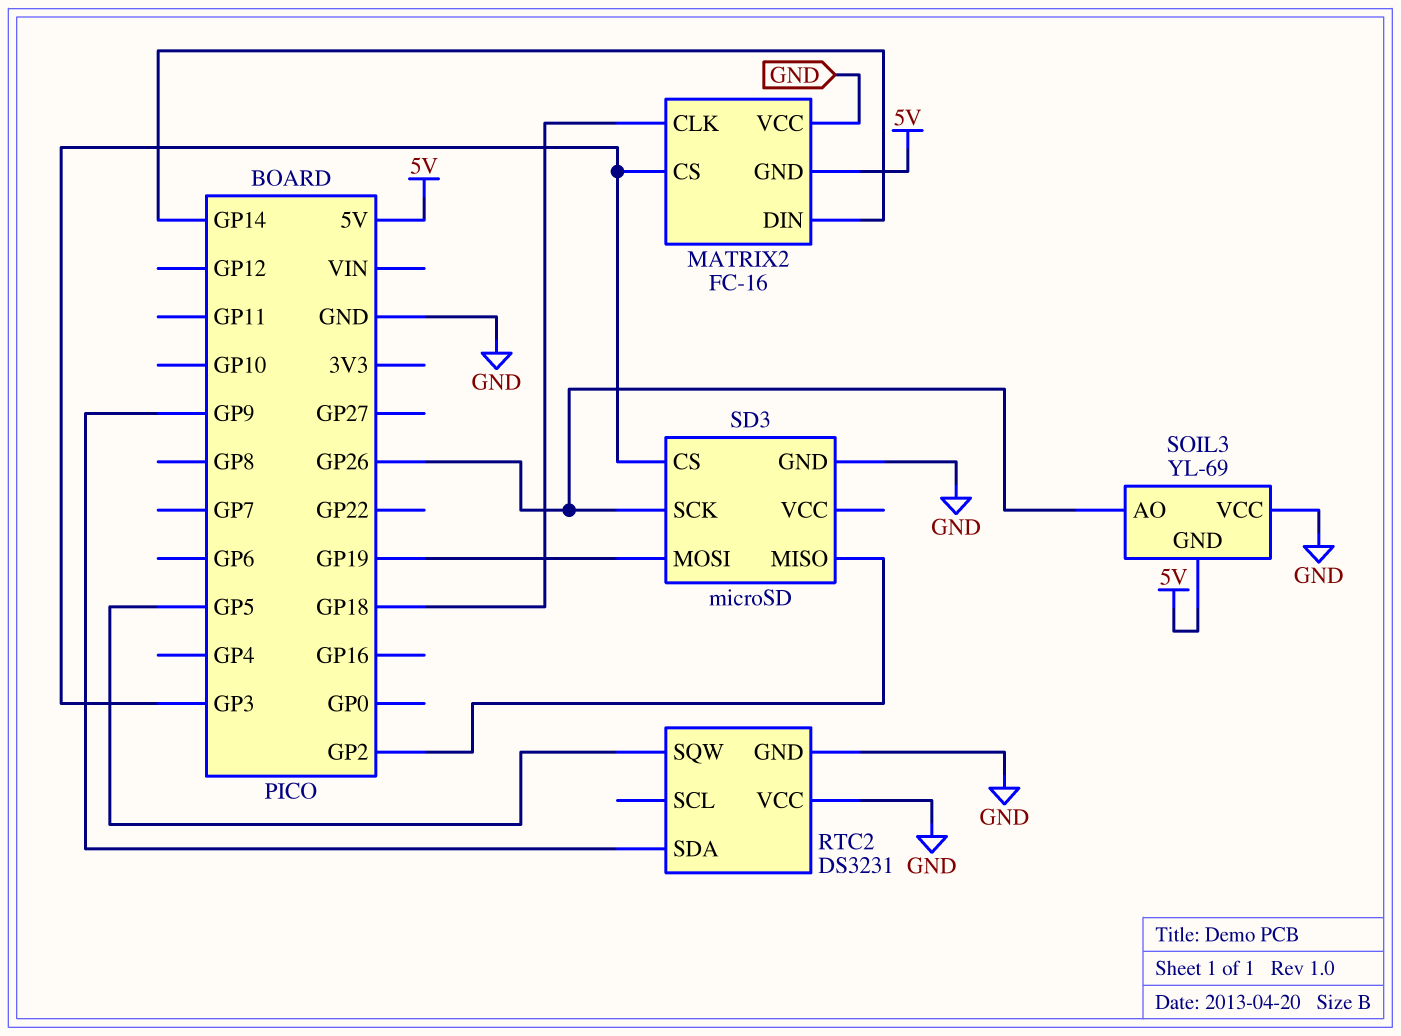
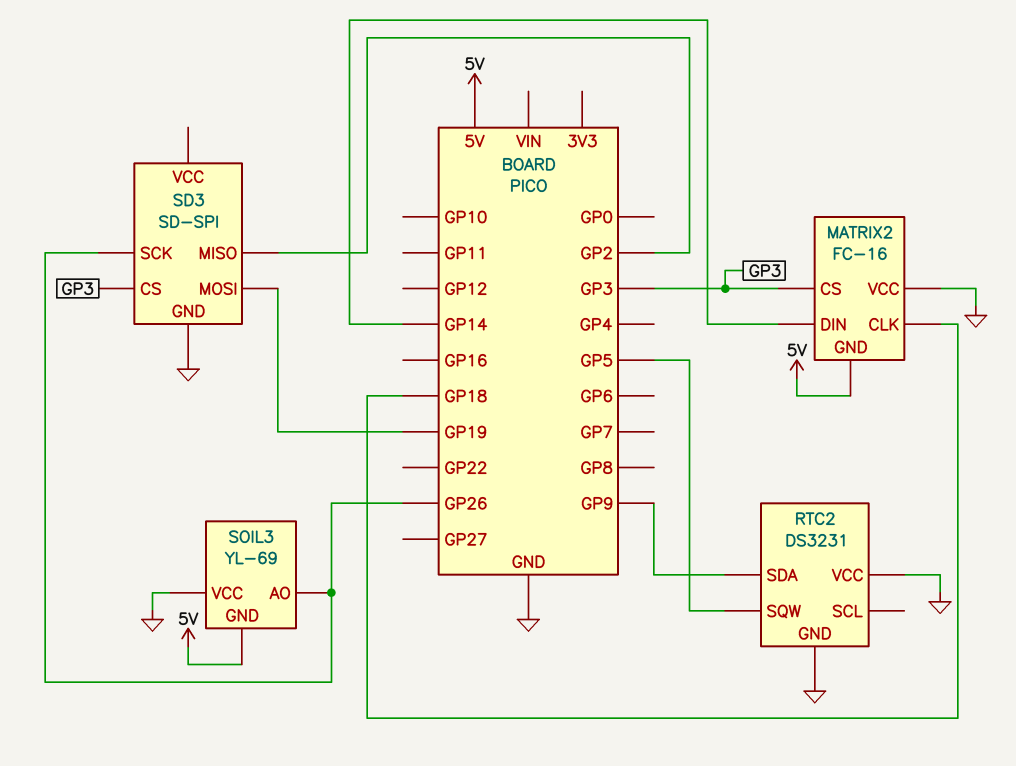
SD3: microSD -> SD-SPI

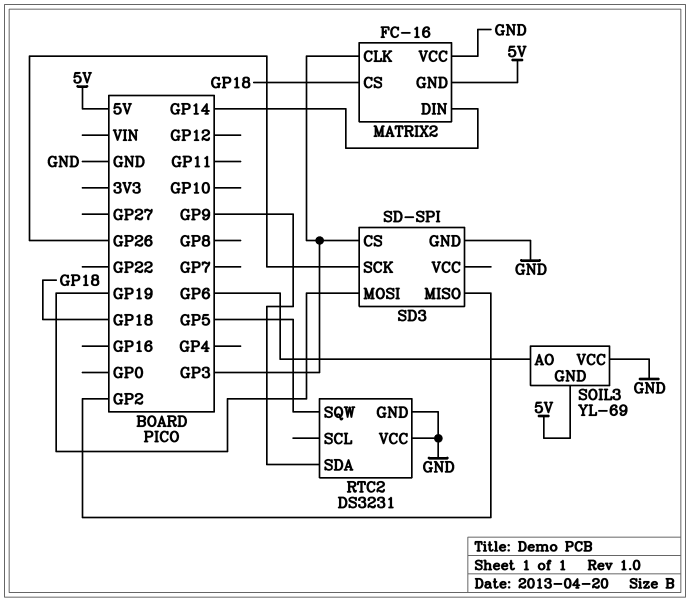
MATRIX2 pin CLK: GP18 -> GP3
MATRIX2 pin CS: GP3 -> GP18
SOIL3 pin AO: GP26 -> GP6

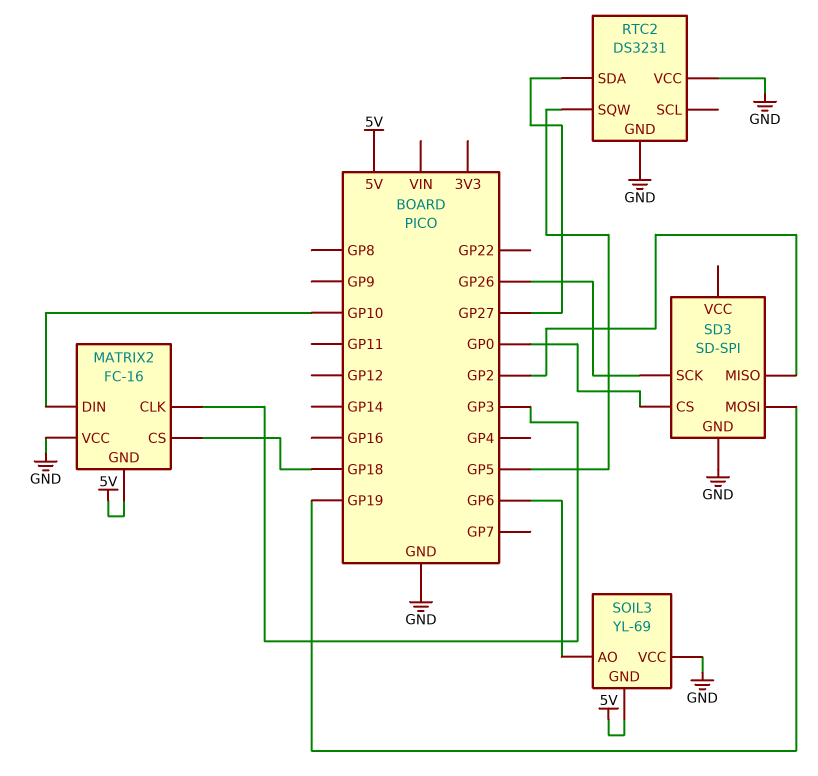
MATRIX2 pin DIN: GP14 -> GP10
RTC2 pin SDA: GP9 -> GP27
SD3 pin CS: GP3 -> GP0

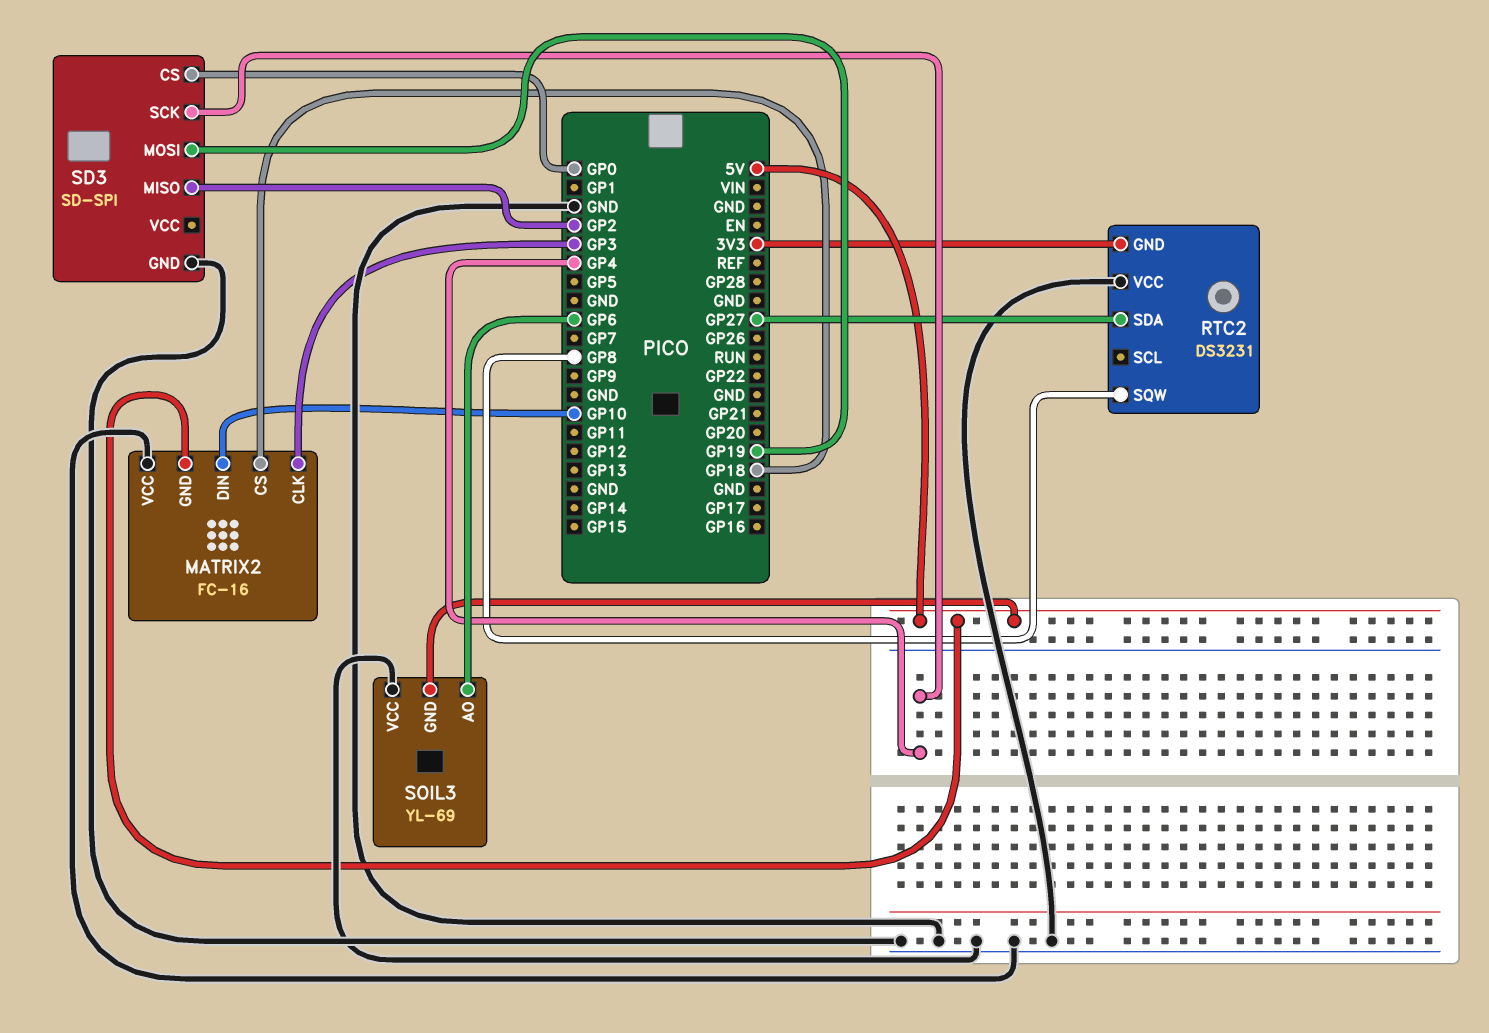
RTC2 pin GND: GND -> 3V3
RTC2 pin SQW: GP5 -> GP8
SD3 pin SCK: GP26 -> GP4

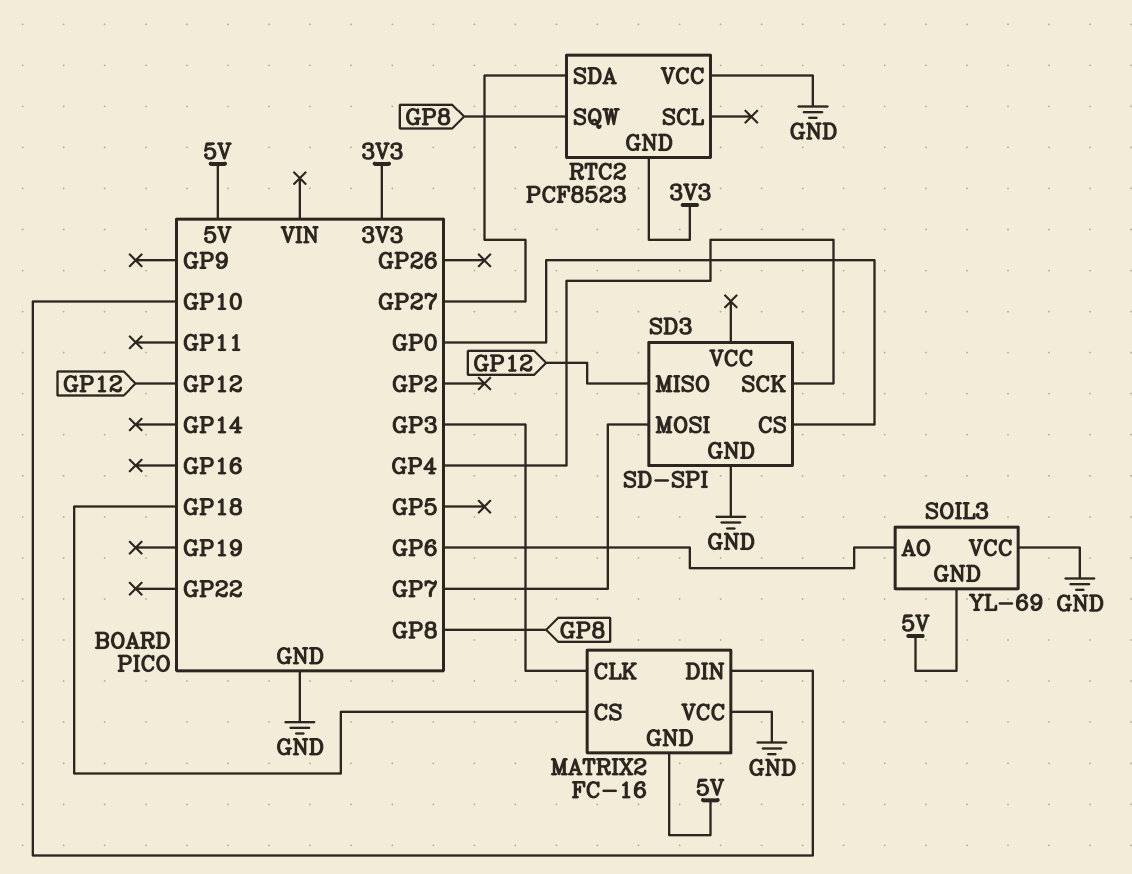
RTC2: DS3231 -> PCF8523
SD3 pin MISO: GP2 -> GP12
SD3 pin MOSI: GP19 -> GP7

